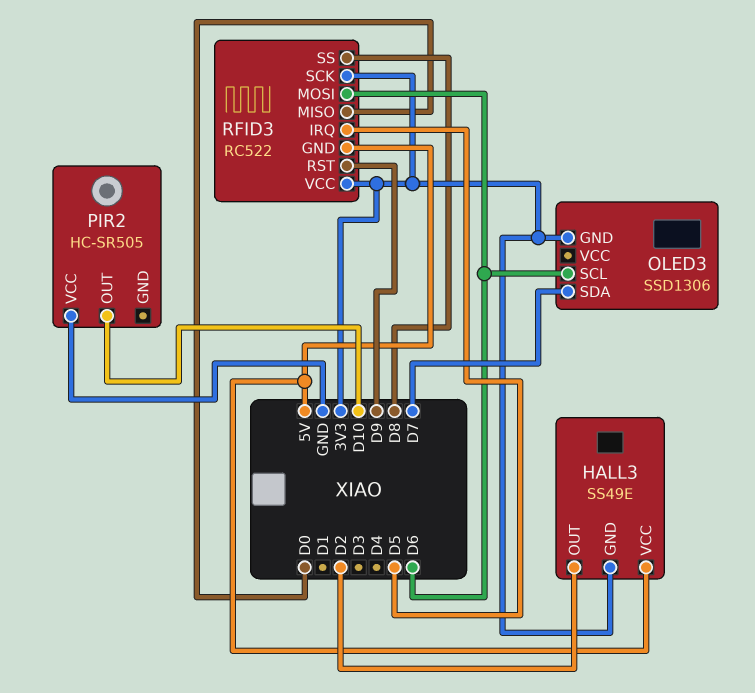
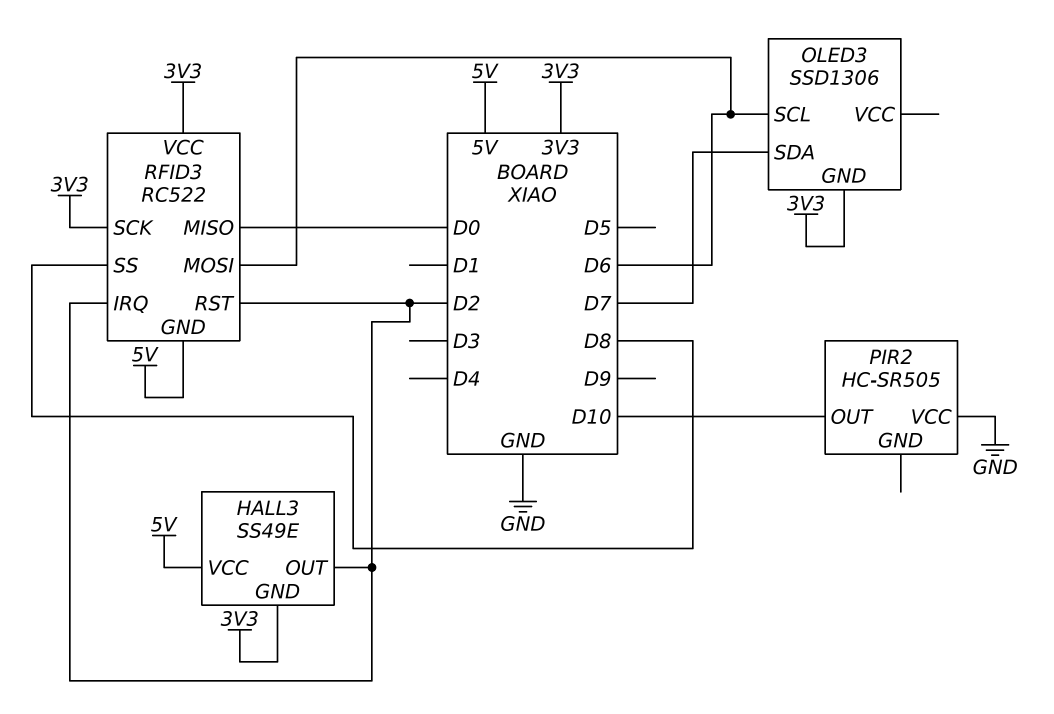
RFID3 pin IRQ: D5 -> D2
RFID3 pin RST: D9 -> D2

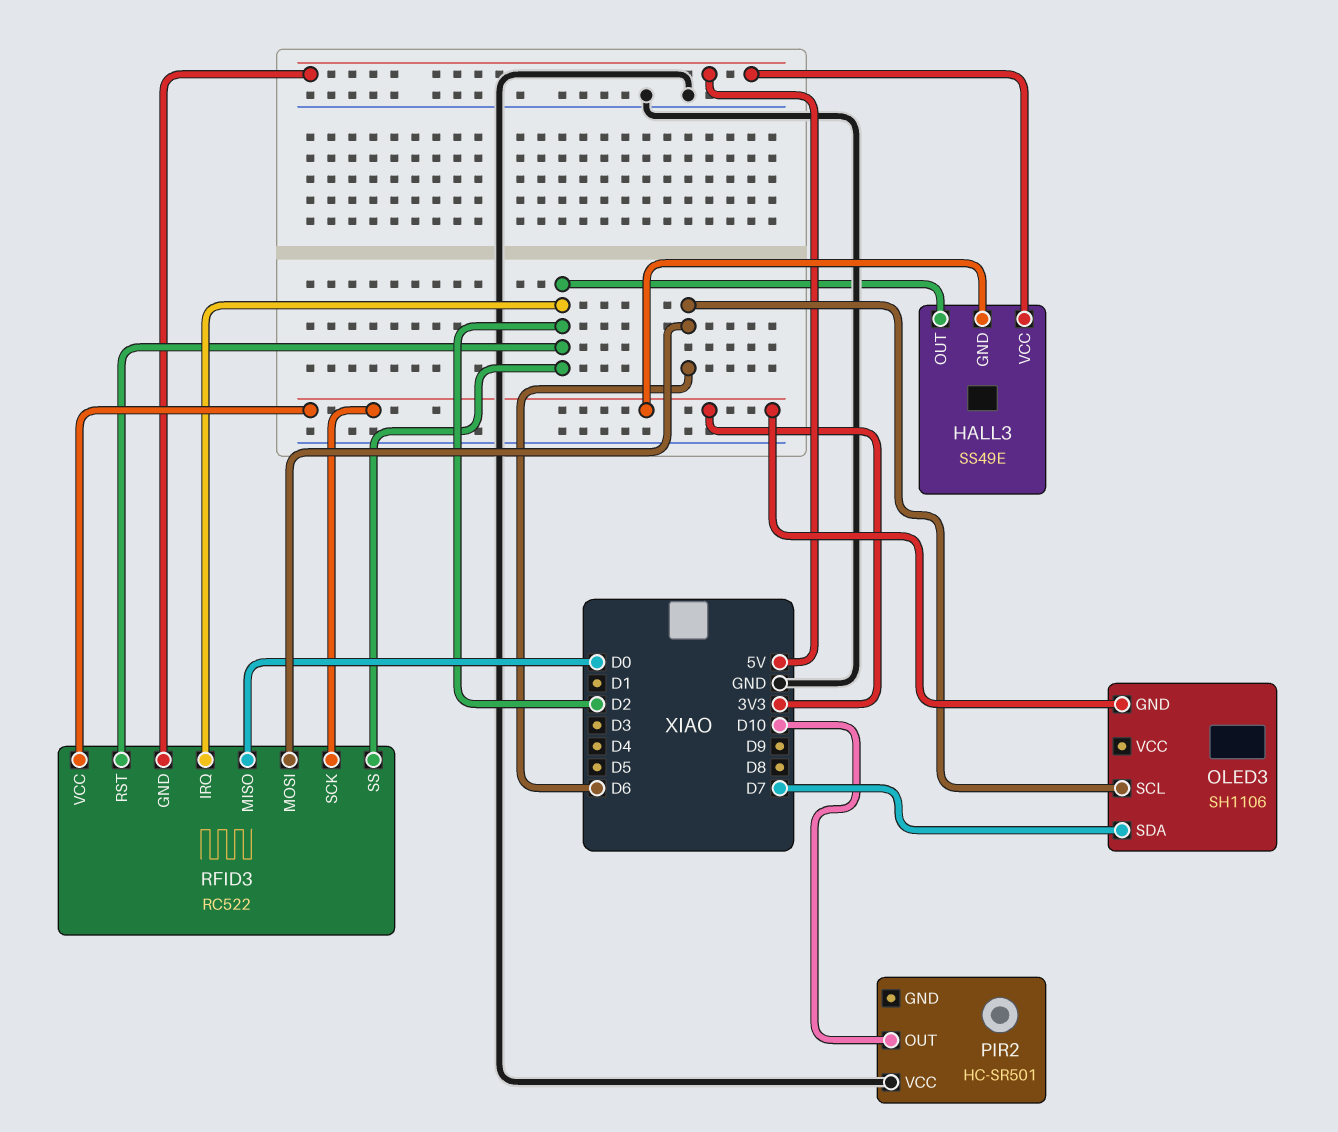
OLED3: SSD1306 -> SH1106
PIR2: HC-SR505 -> HC-SR501
RFID3 pin SS: D8 -> D2

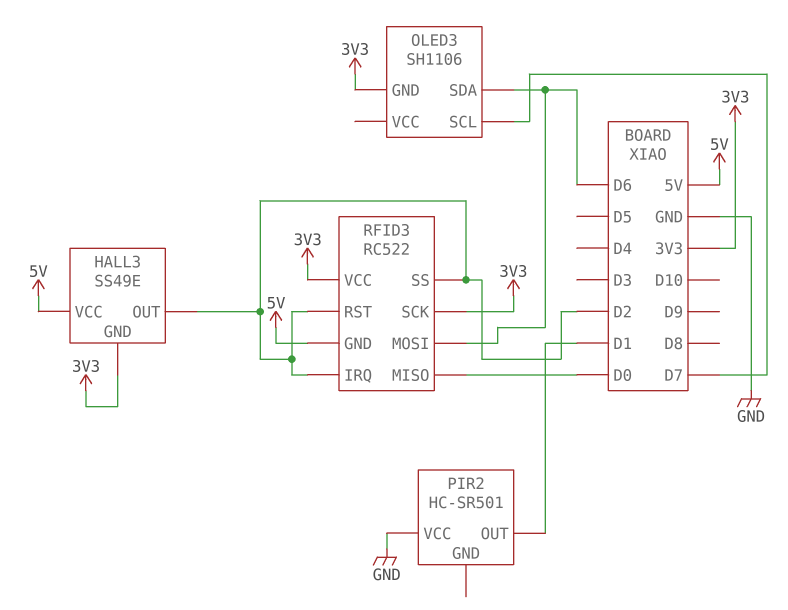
OLED3 pin SCL: D6 -> D7
OLED3 pin SDA: D7 -> D6
PIR2 pin OUT: D10 -> D1

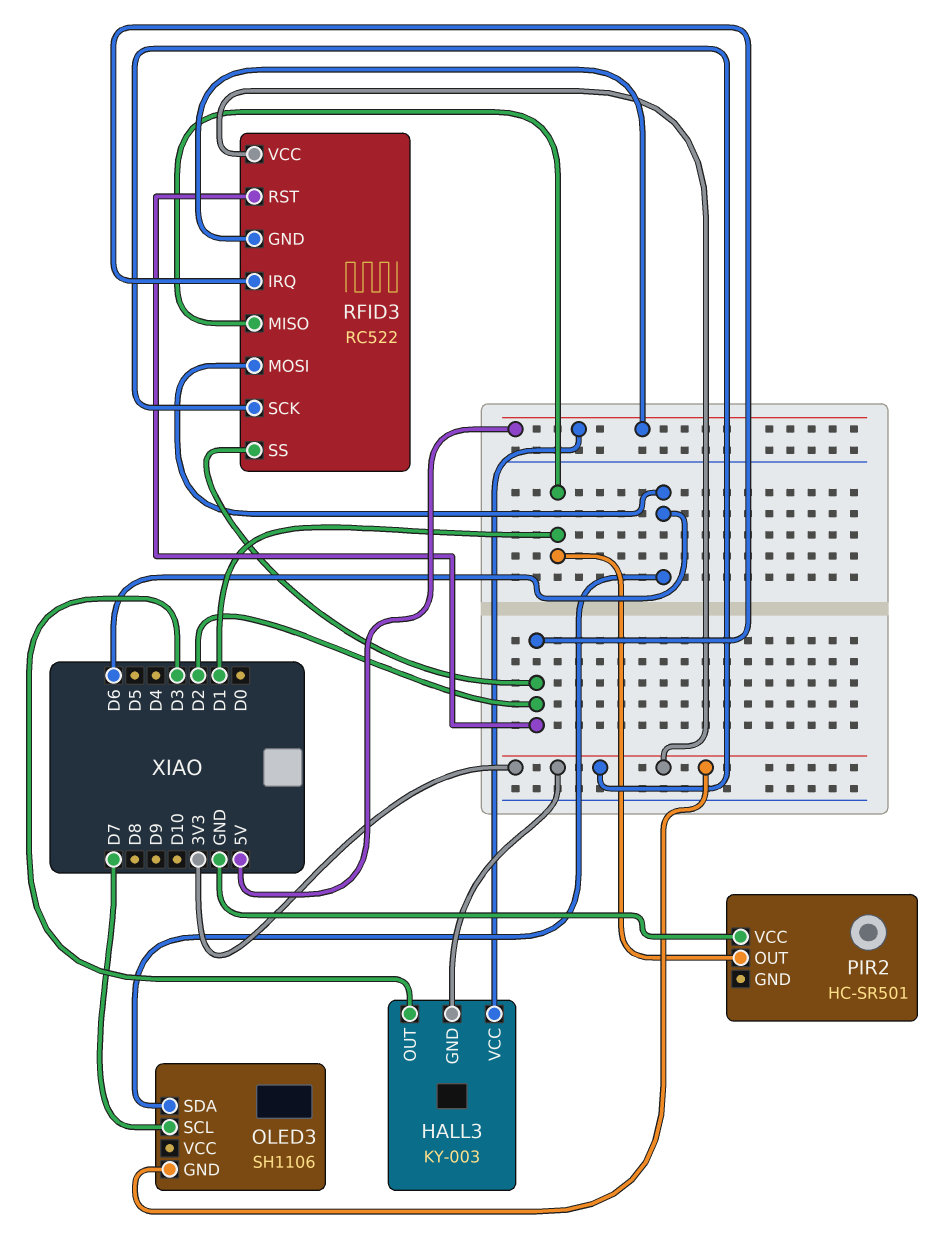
HALL3: SS49E -> KY-003
HALL3 pin OUT: D2 -> D3
RFID3 pin MISO: D0 -> D1

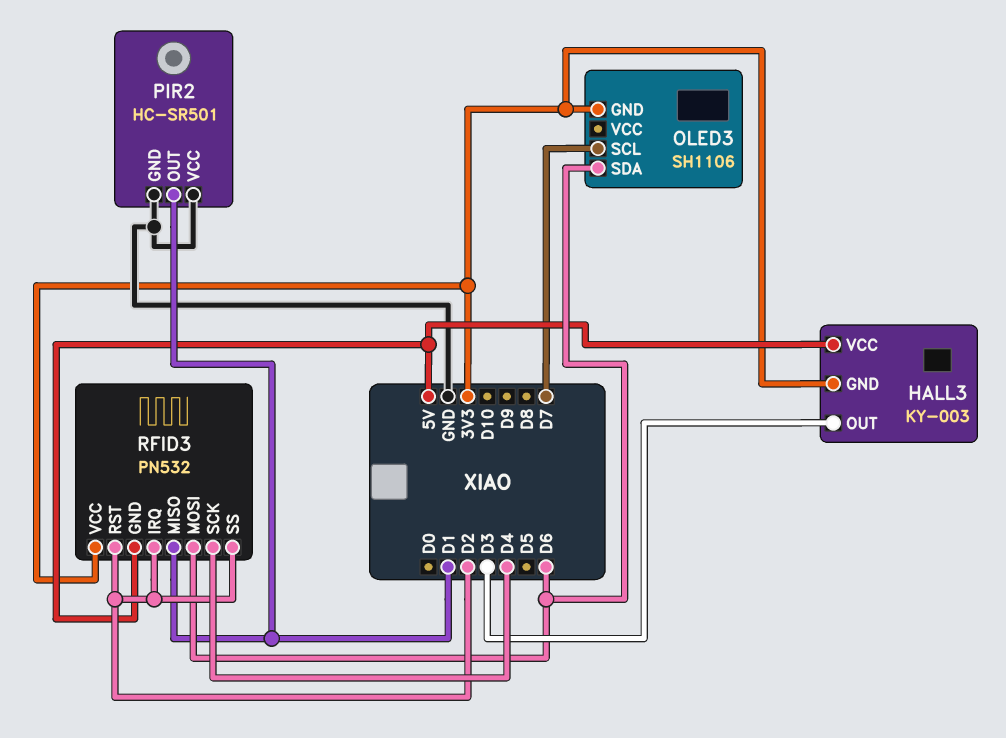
PIR2 pin GND: none -> GND
RFID3: RC522 -> PN532
RFID3 pin SCK: 3V3 -> D4

